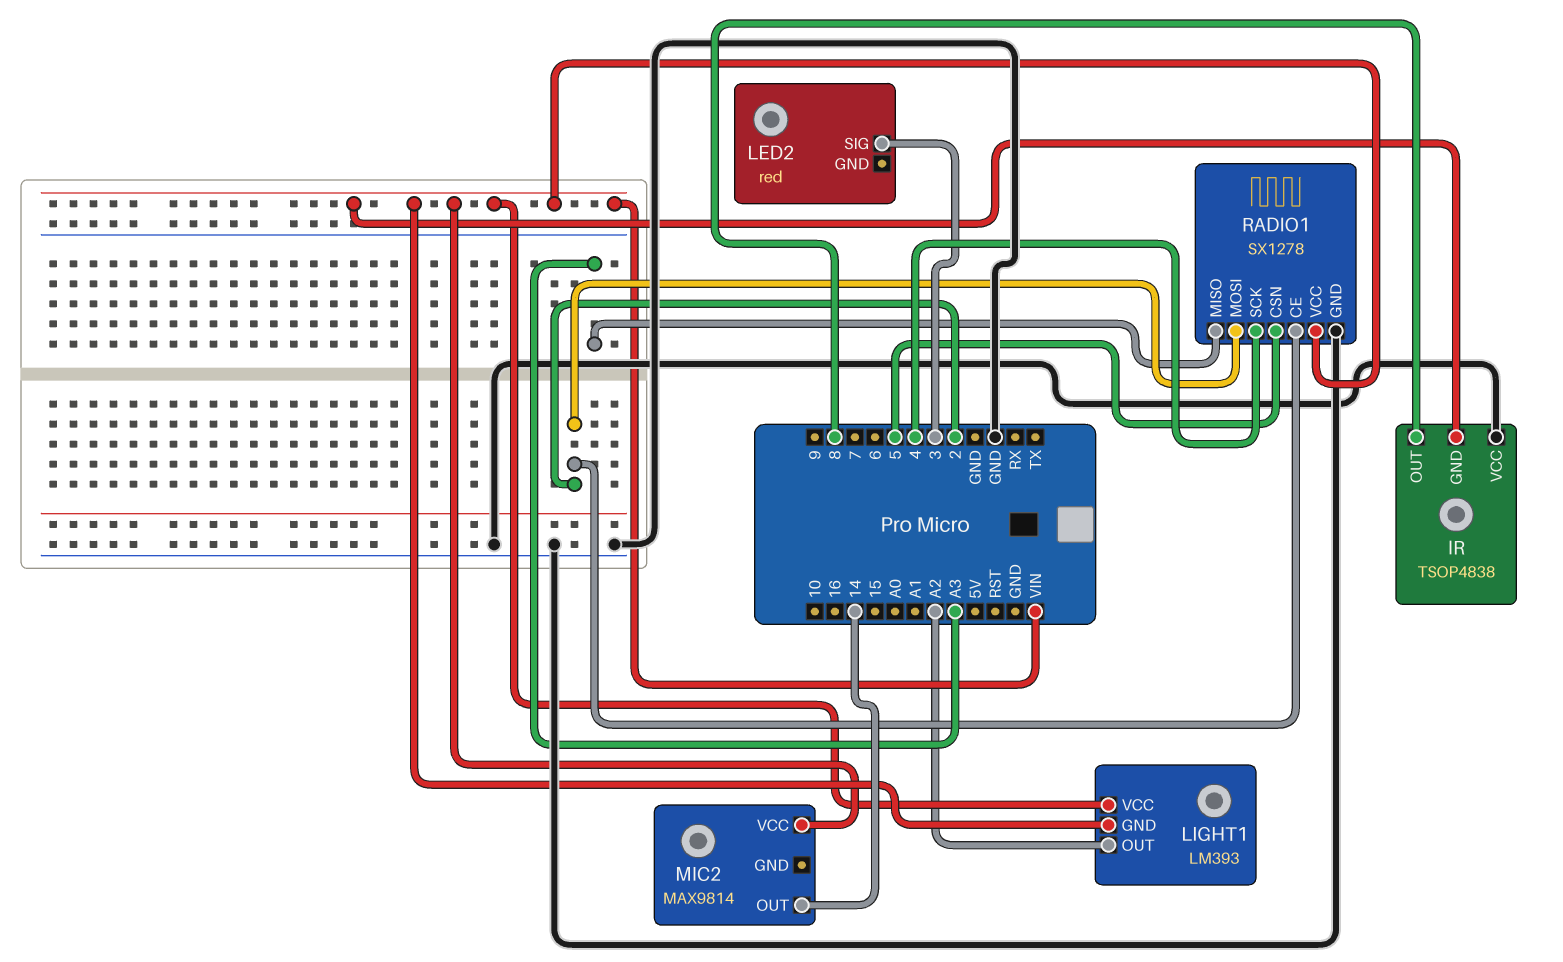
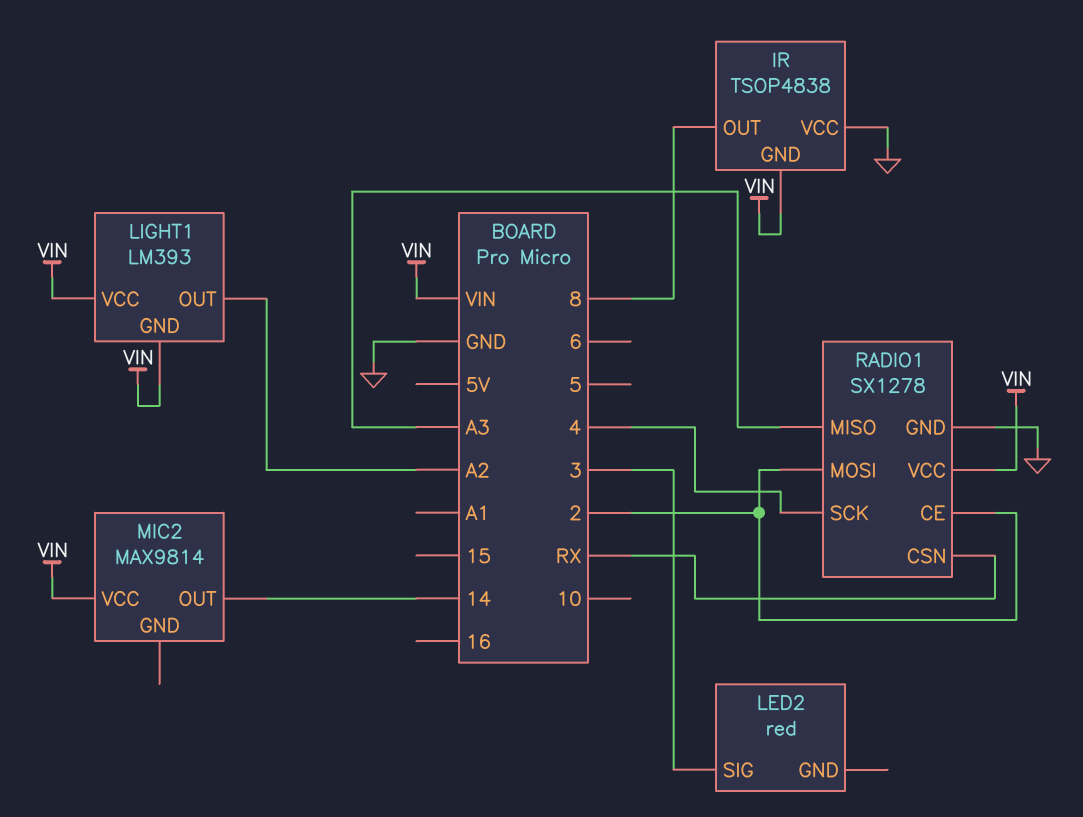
RADIO1 pin CSN: 5 -> RX

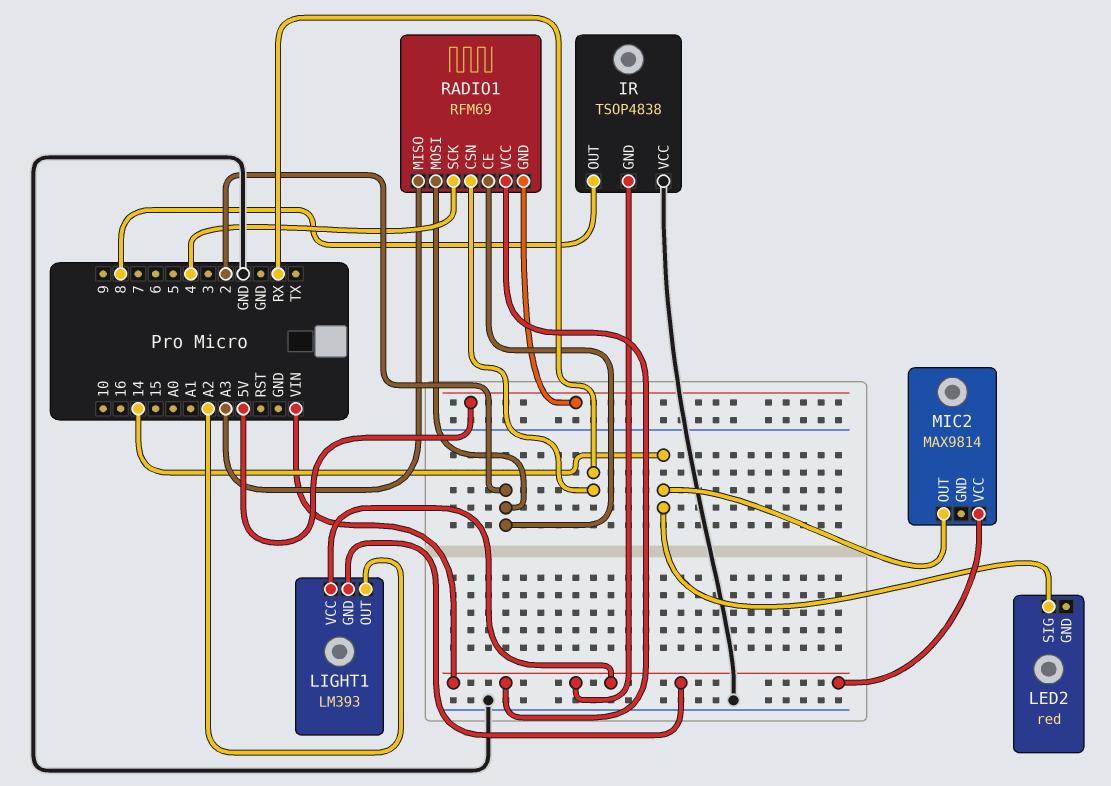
LED2 pin SIG: 3 -> 14
RADIO1: SX1278 -> RFM69
RADIO1 pin GND: GND -> 5V

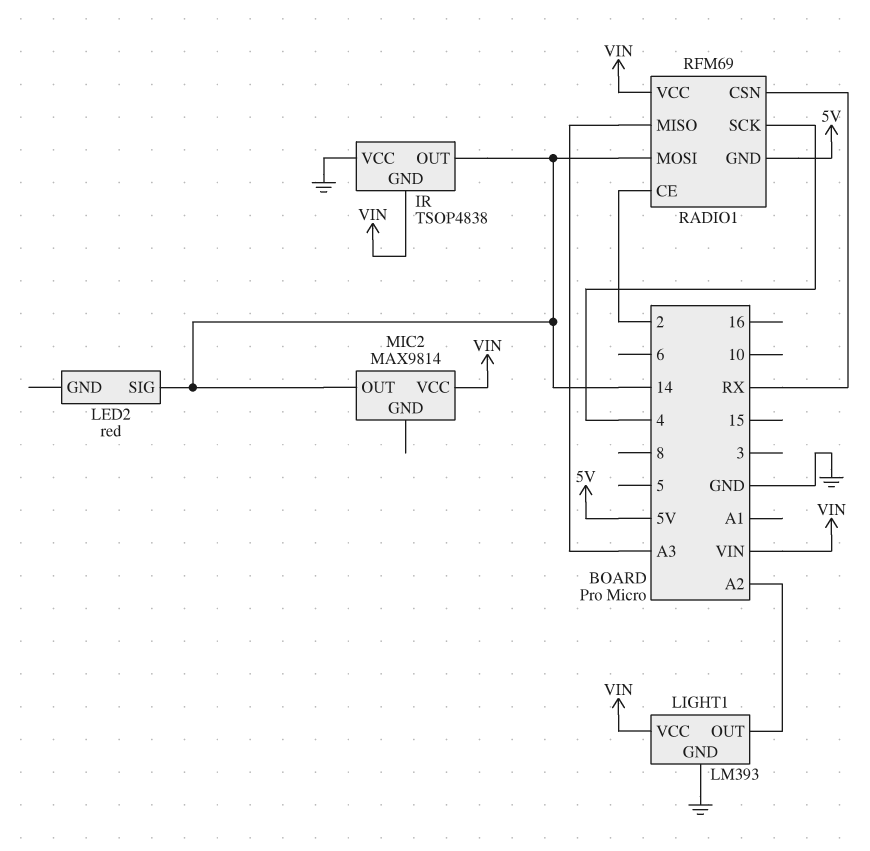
IR pin OUT: 8 -> 14
LIGHT1 pin GND: VIN -> GND
RADIO1 pin MOSI: 2 -> 14

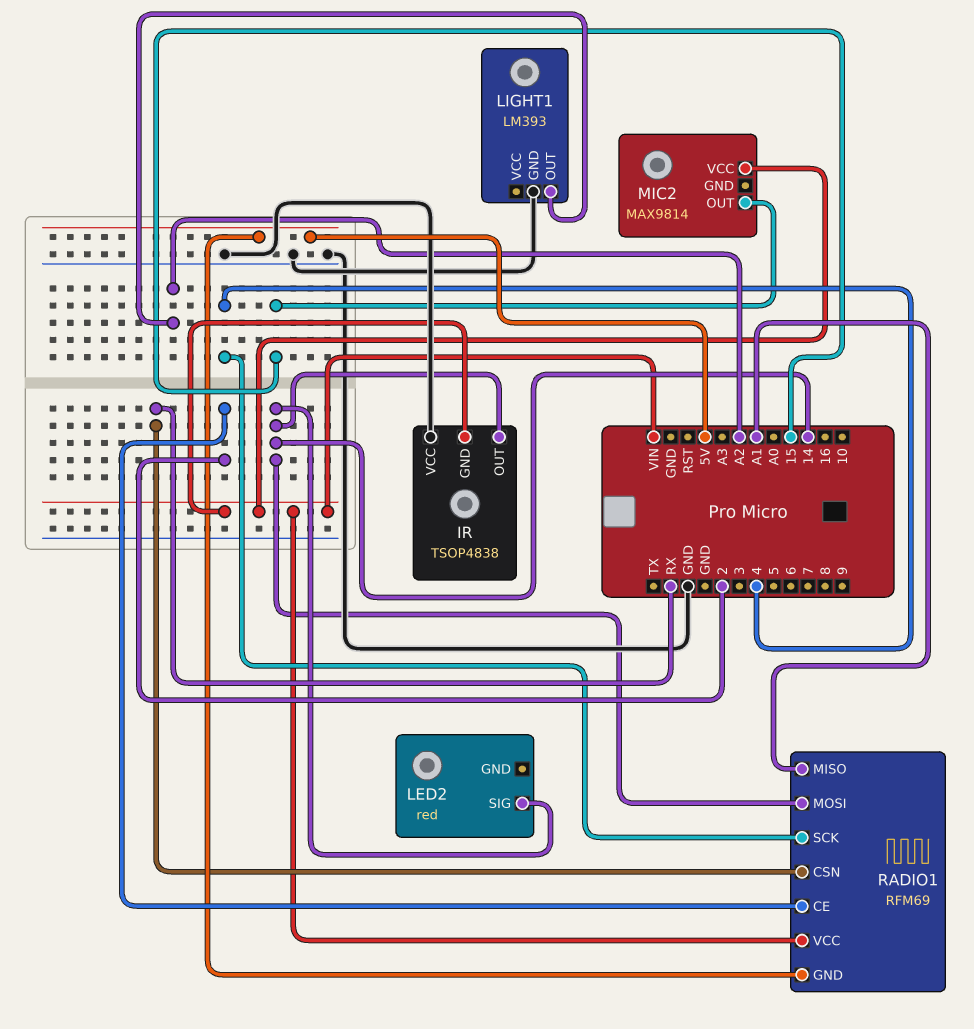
LIGHT1 pin VCC: VIN -> none
MIC2 pin OUT: 14 -> 15
RADIO1 pin MISO: A3 -> A1

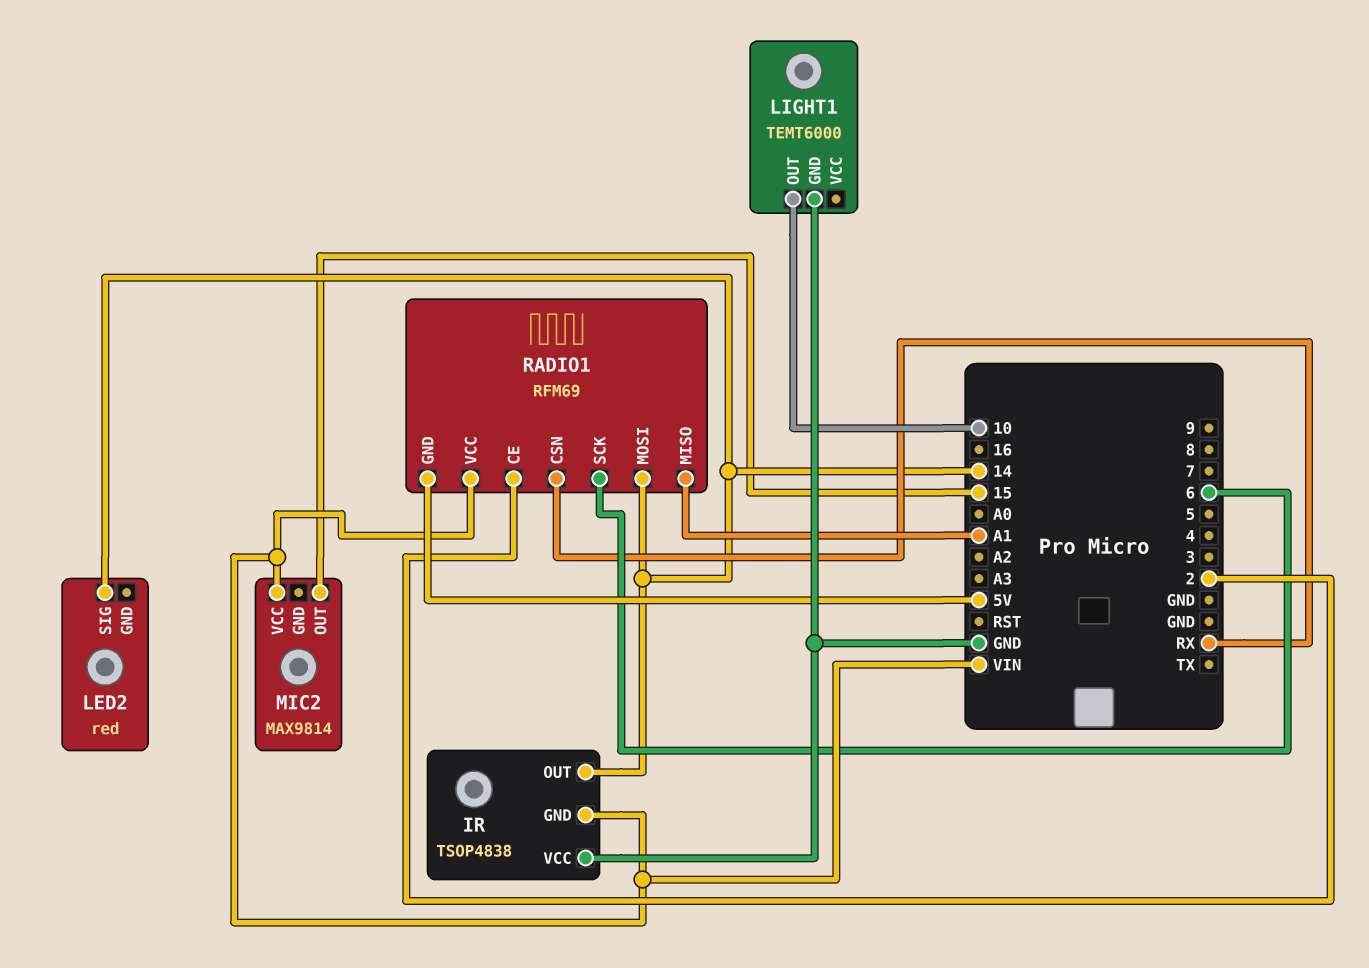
LIGHT1: LM393 -> TEMT6000
LIGHT1 pin OUT: A2 -> 10
RADIO1 pin SCK: 4 -> 6

